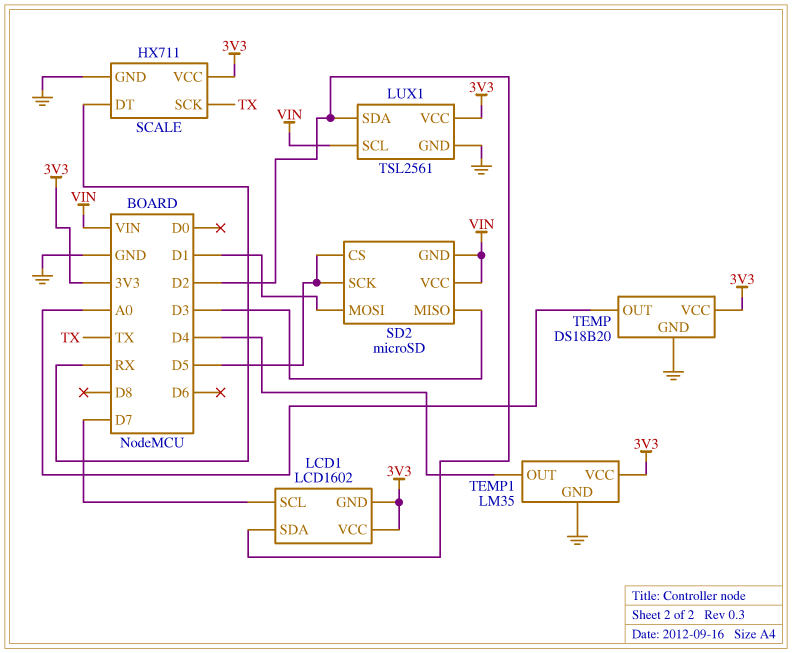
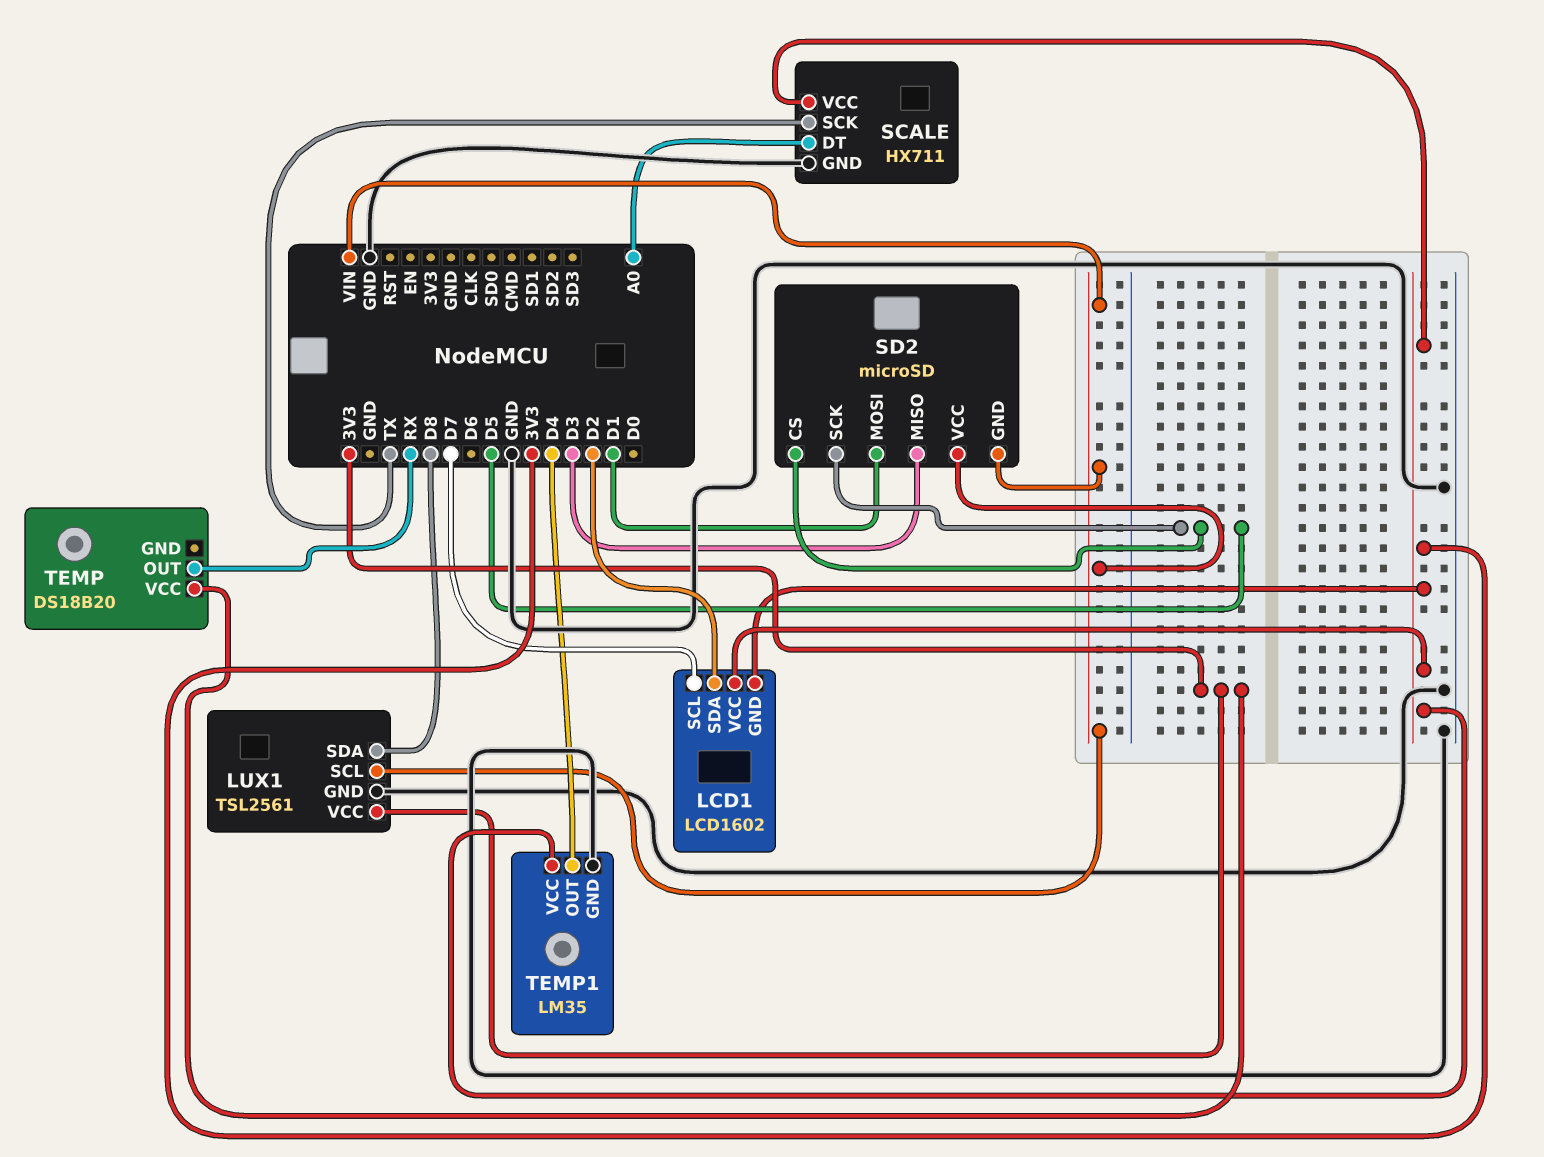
LUX1 pin SDA: D2 -> D8
SCALE pin DT: RX -> A0
TEMP pin GND: GND -> none
TEMP pin OUT: A0 -> RX

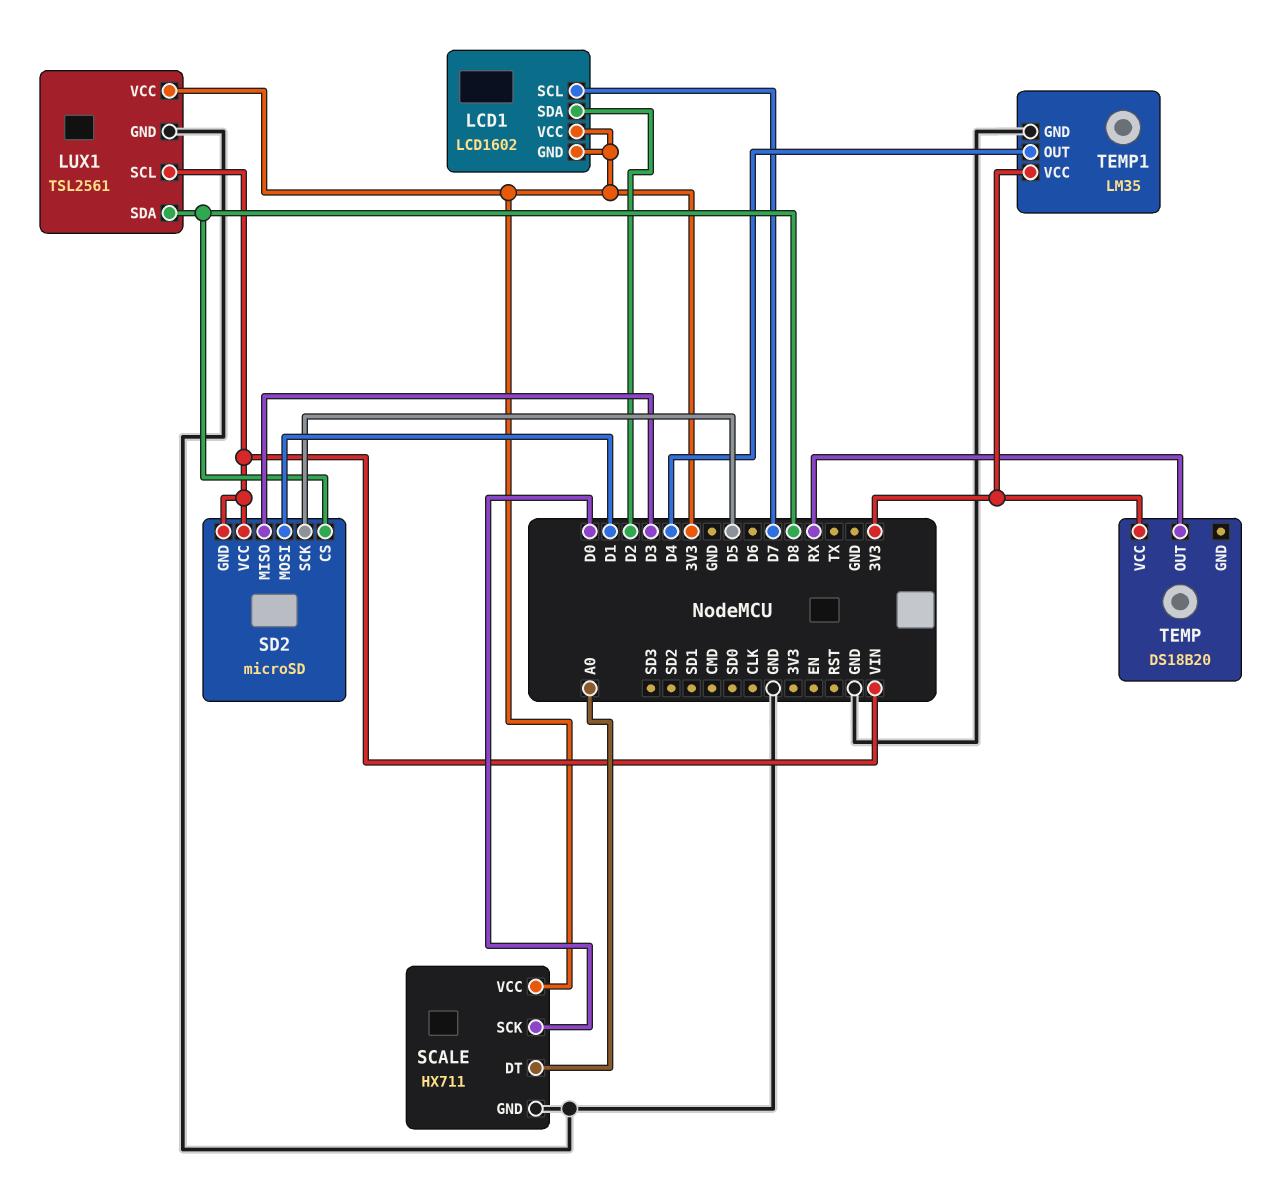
SCALE pin SCK: TX -> D0
SD2 pin CS: D5 -> D8

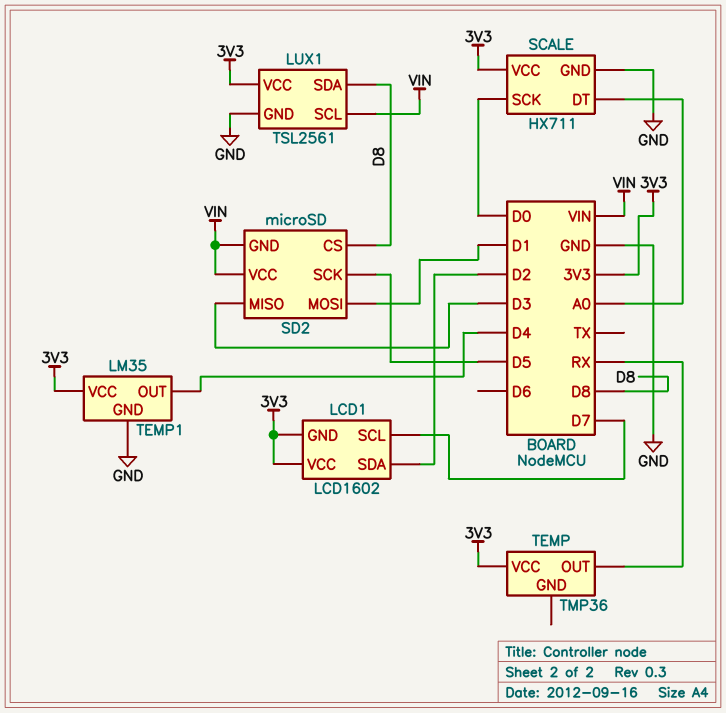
TEMP: DS18B20 -> TMP36

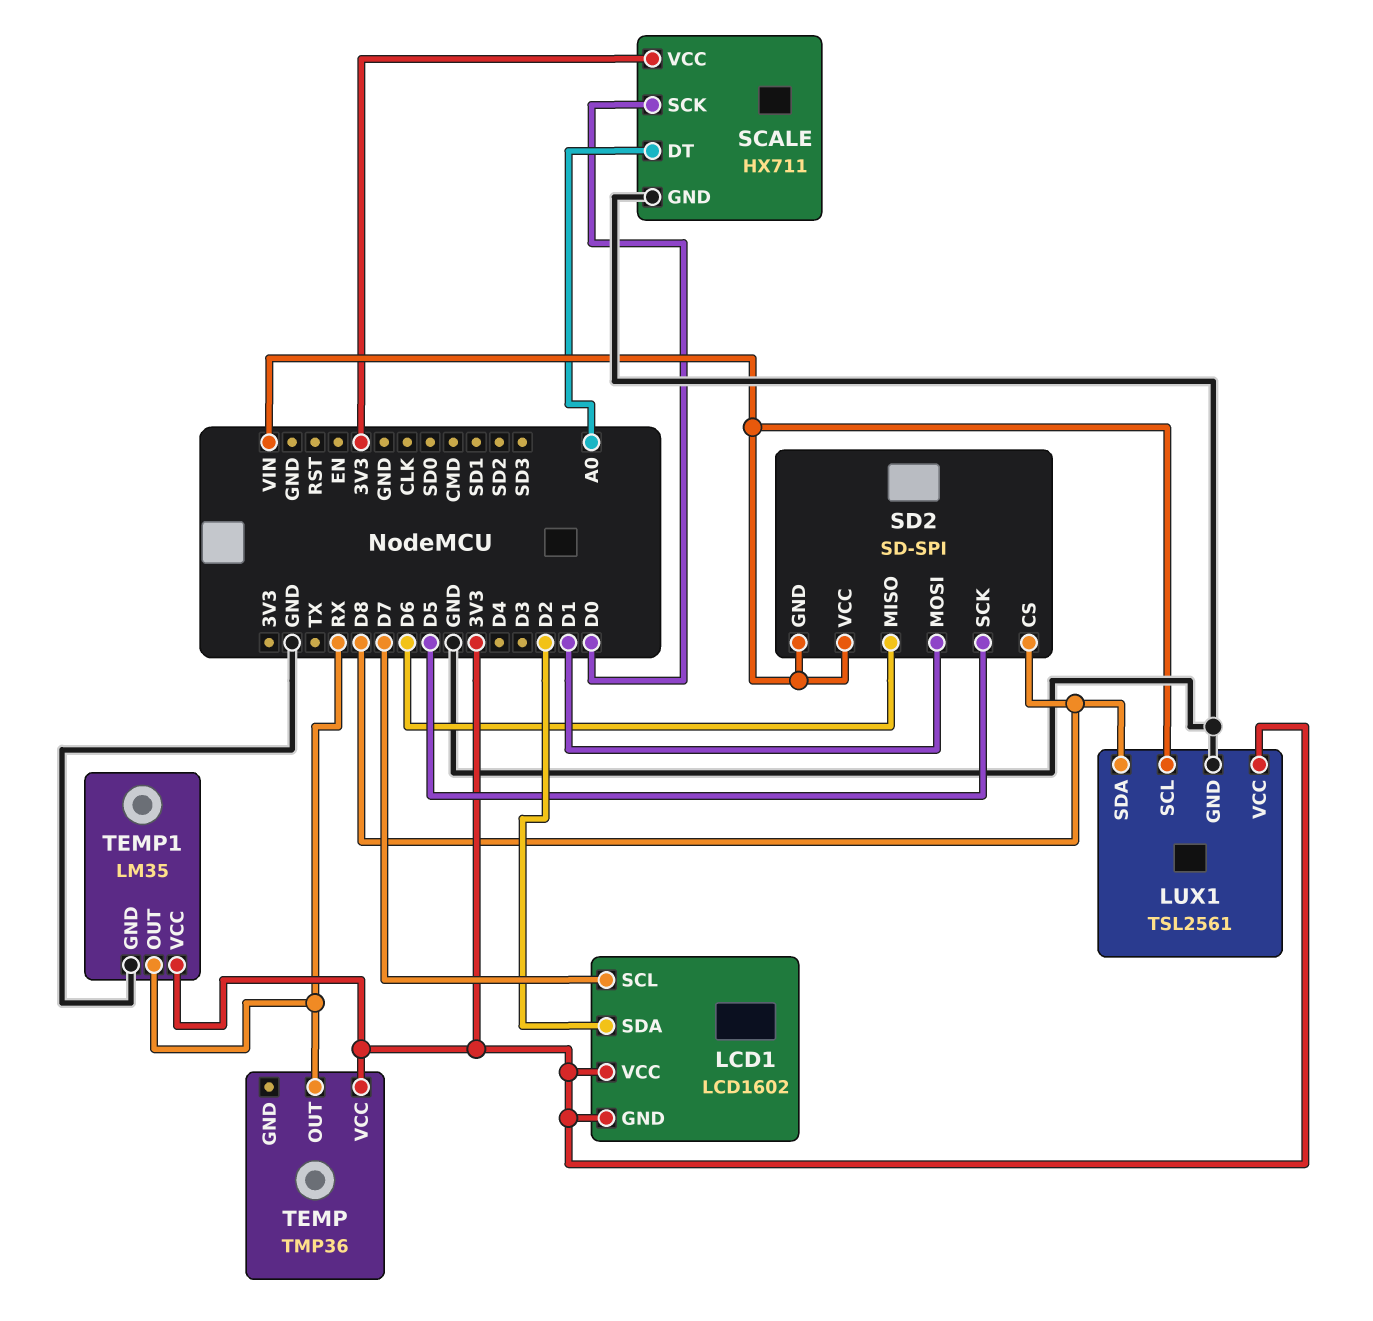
SD2: microSD -> SD-SPI
SD2 pin MISO: D3 -> D6
TEMP1 pin OUT: D4 -> RX

